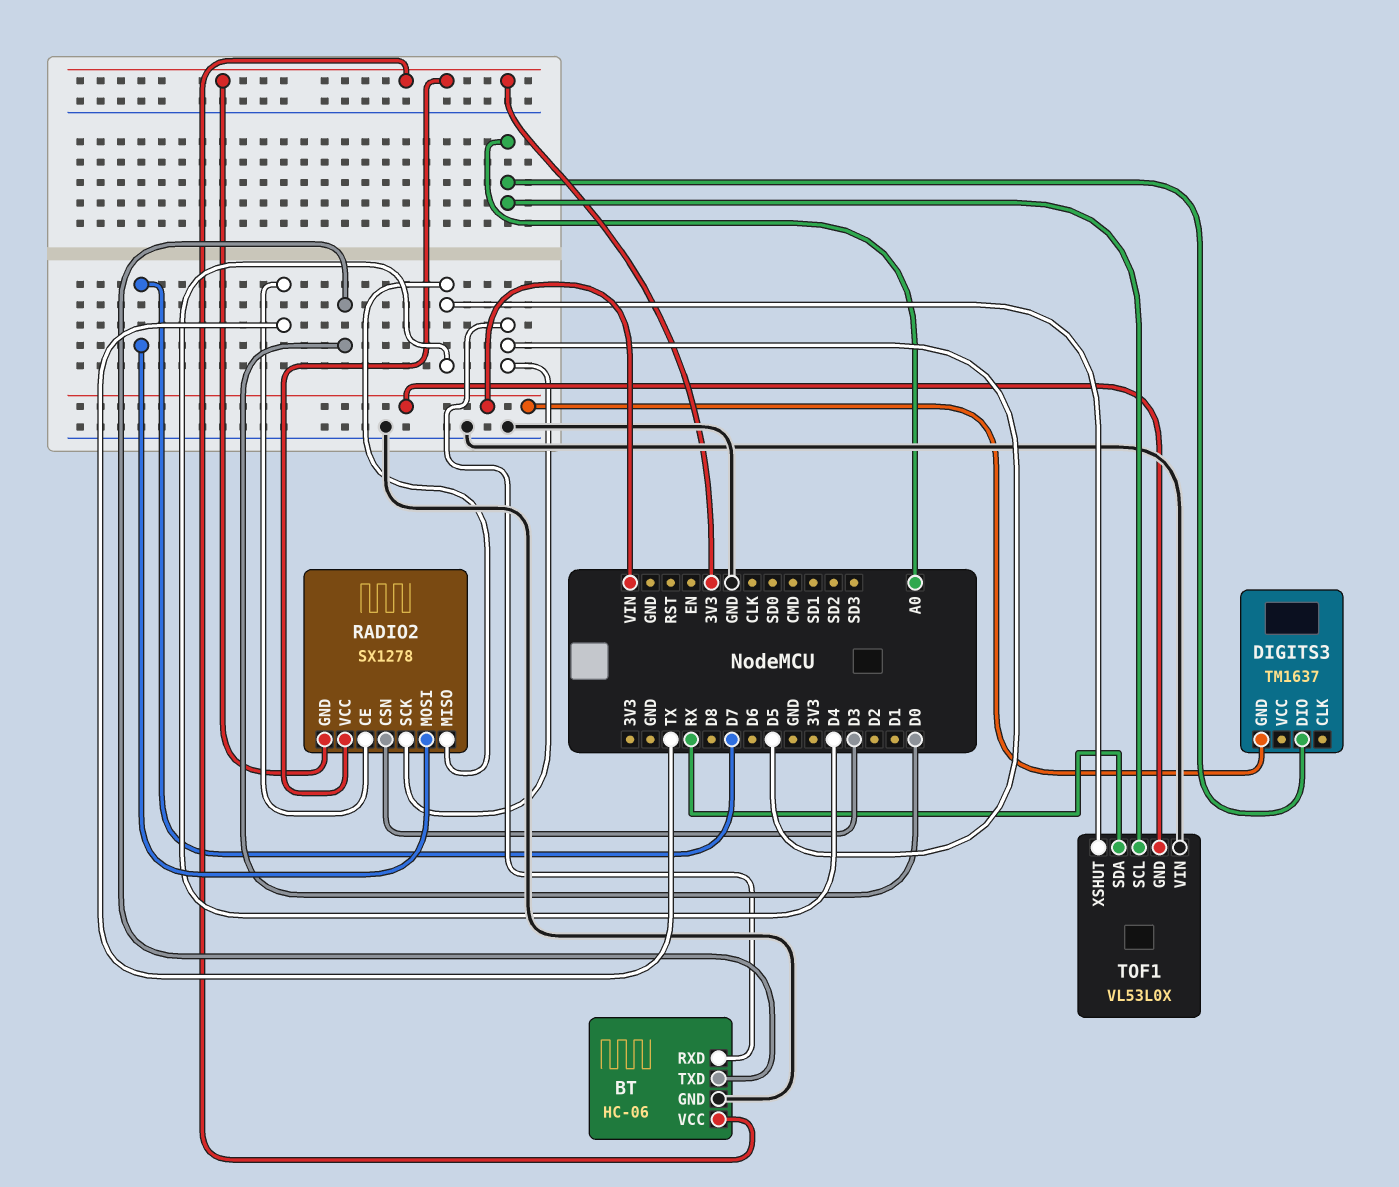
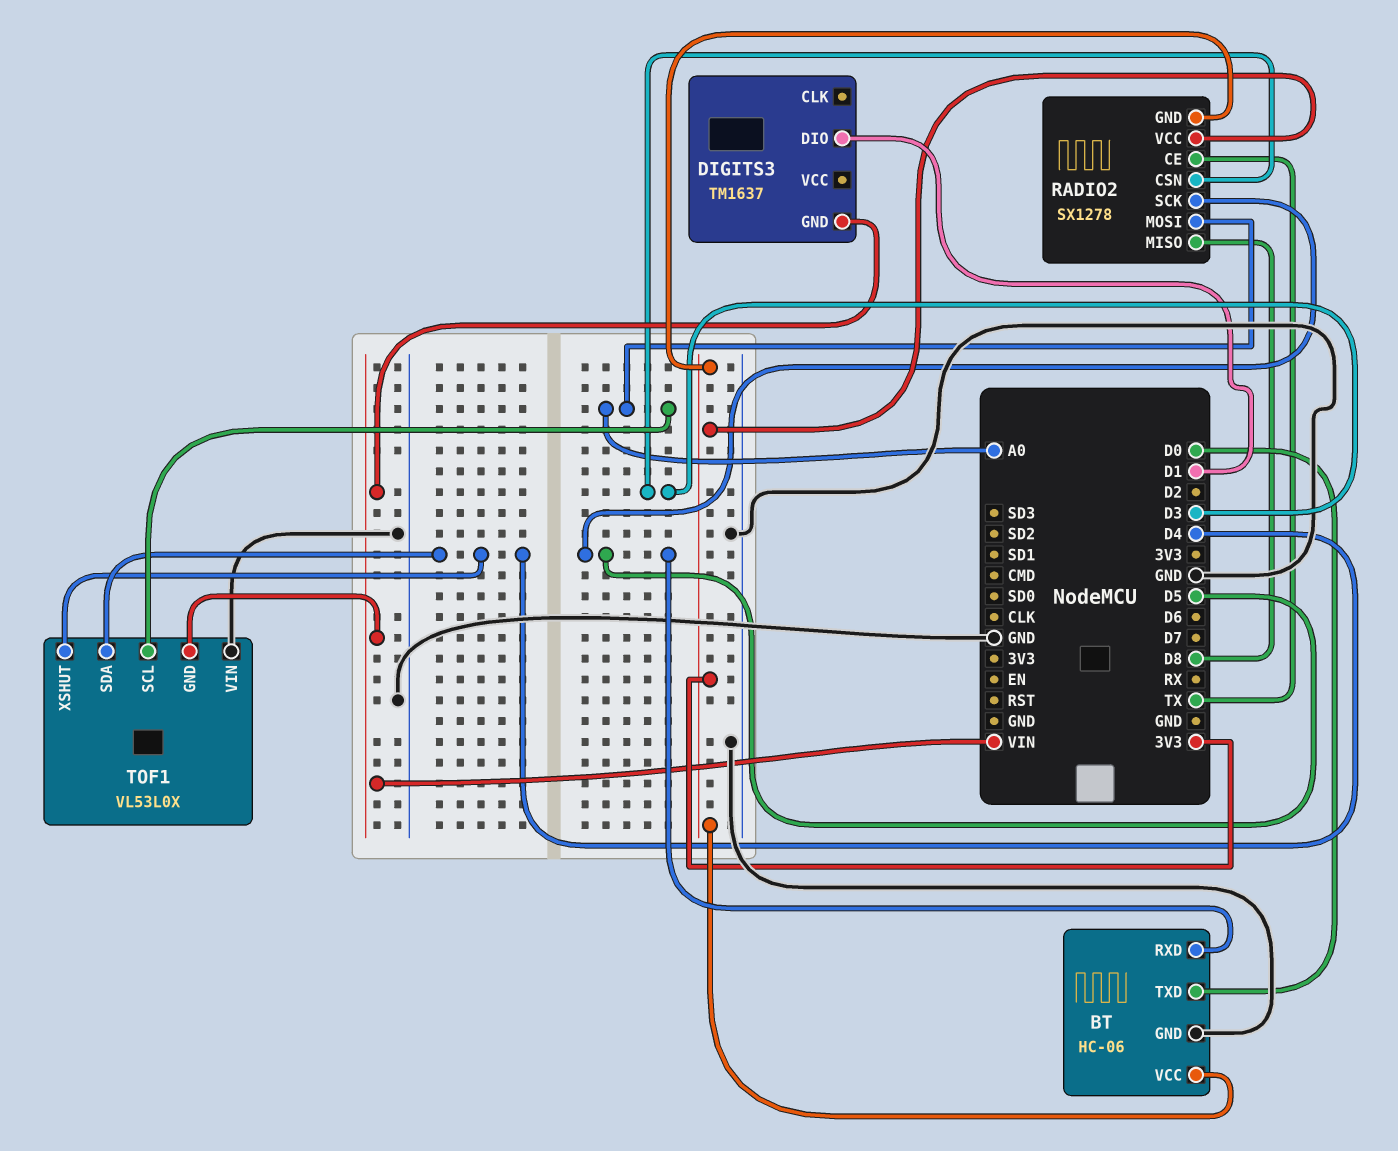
DIGITS3 pin DIO: A0 -> D1
RADIO2 pin MISO: D4 -> D8
RADIO2 pin MOSI: D7 -> A0
TOF1 pin SDA: RX -> D4

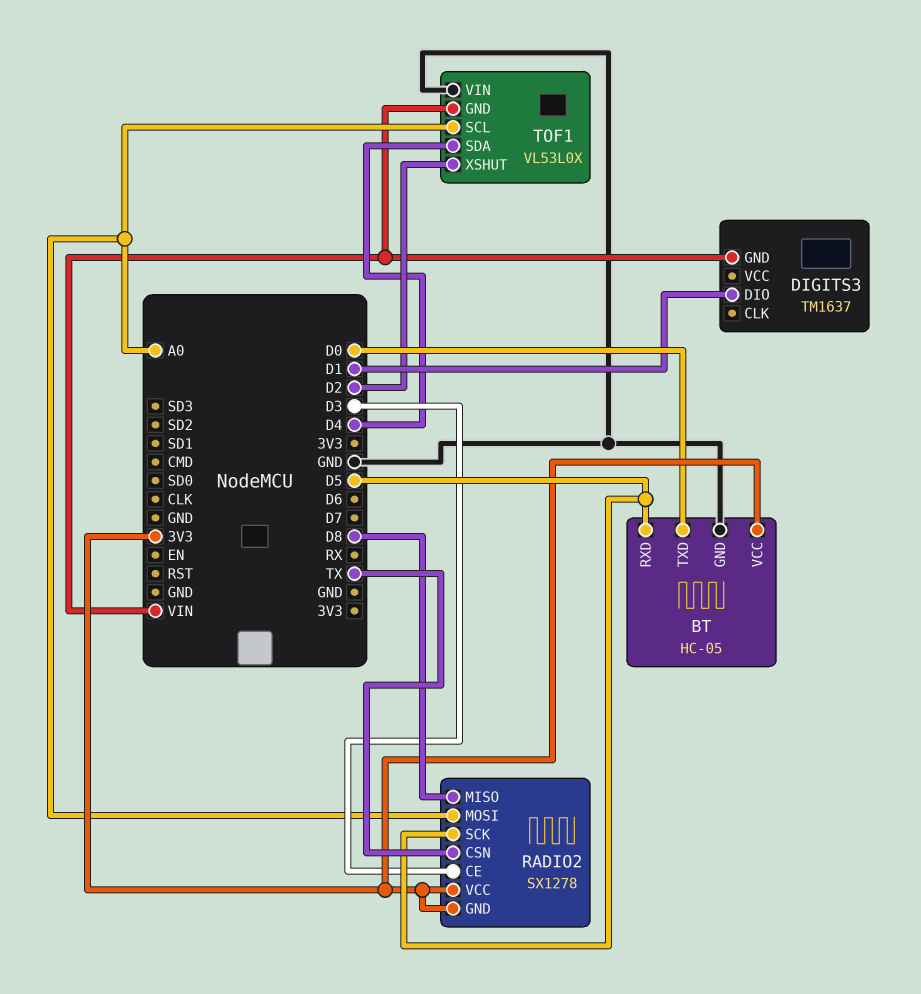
BT: HC-06 -> HC-05
RADIO2 pin CE: TX -> D3
RADIO2 pin CSN: D3 -> TX
TOF1 pin XSHUT: D4 -> D2

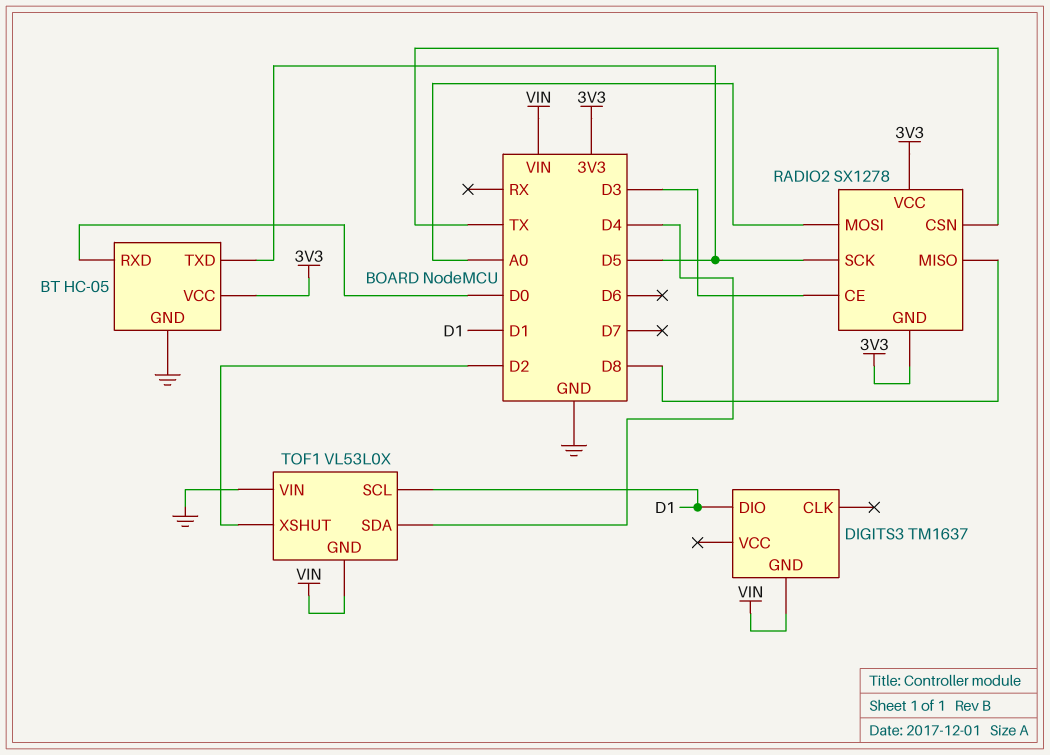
BT pin RXD: D5 -> D0
BT pin TXD: D0 -> D5
TOF1 pin SCL: A0 -> D1

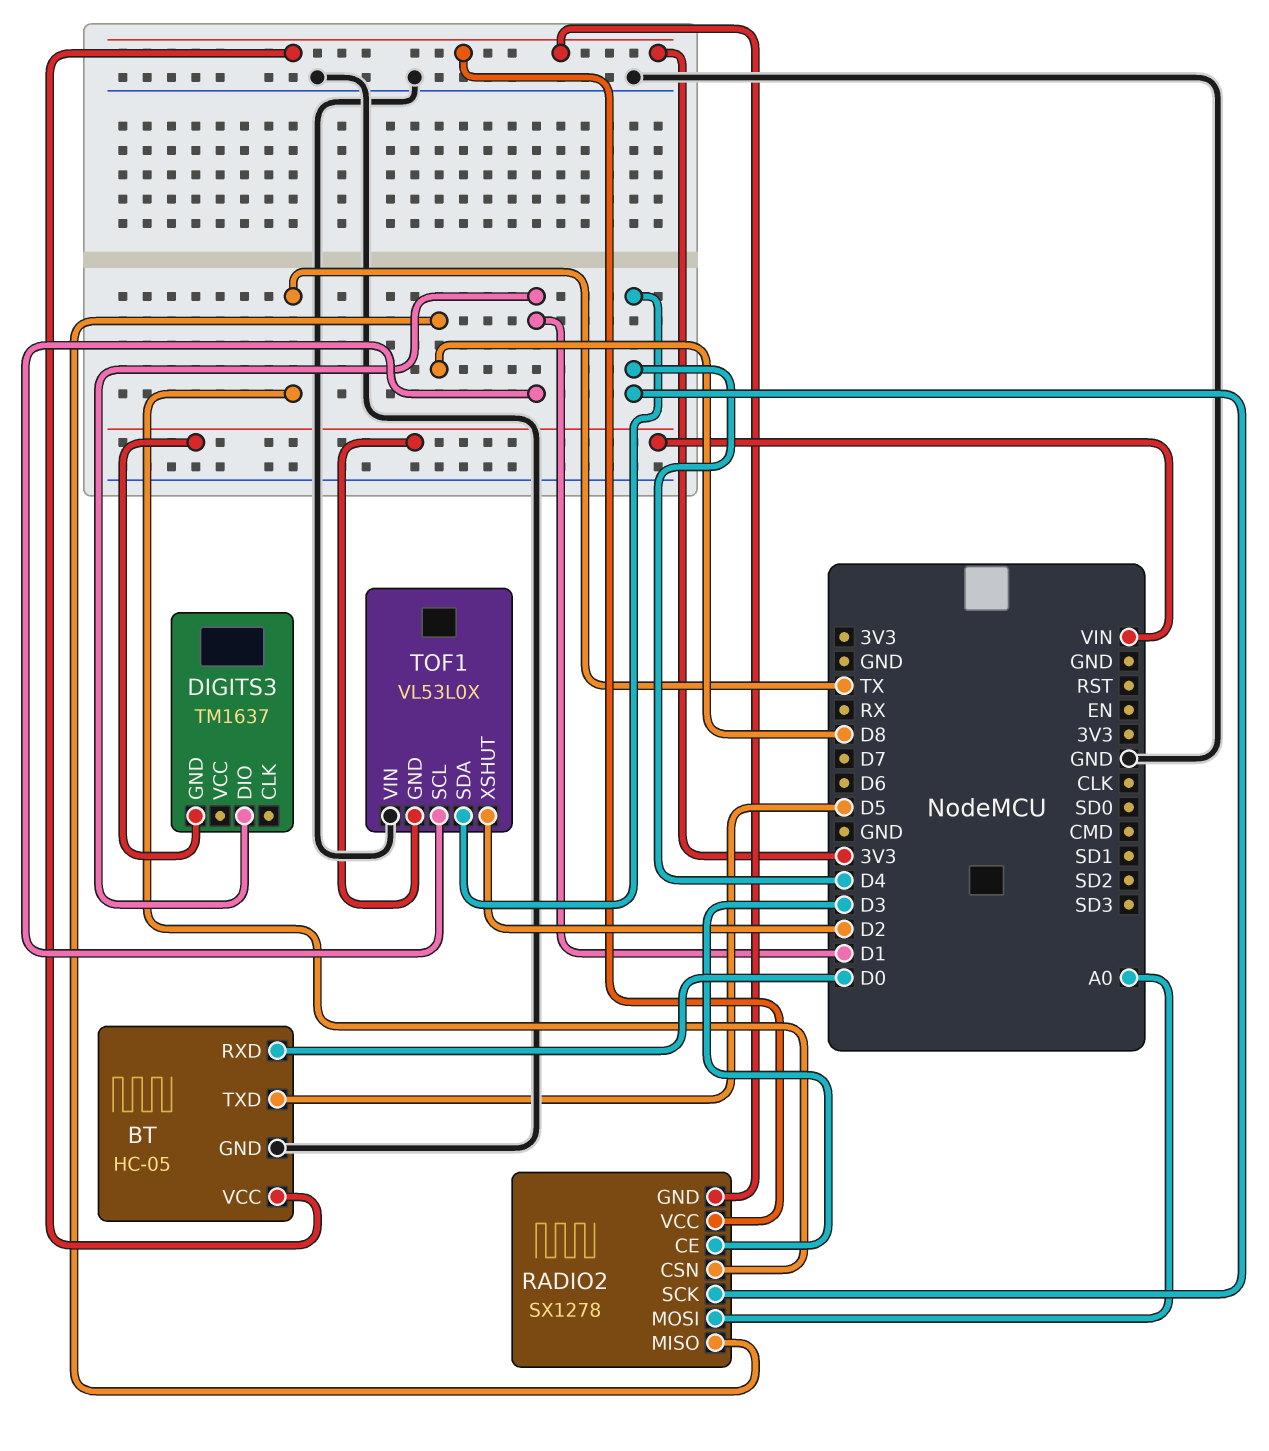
RADIO2 pin SCK: D5 -> D4

